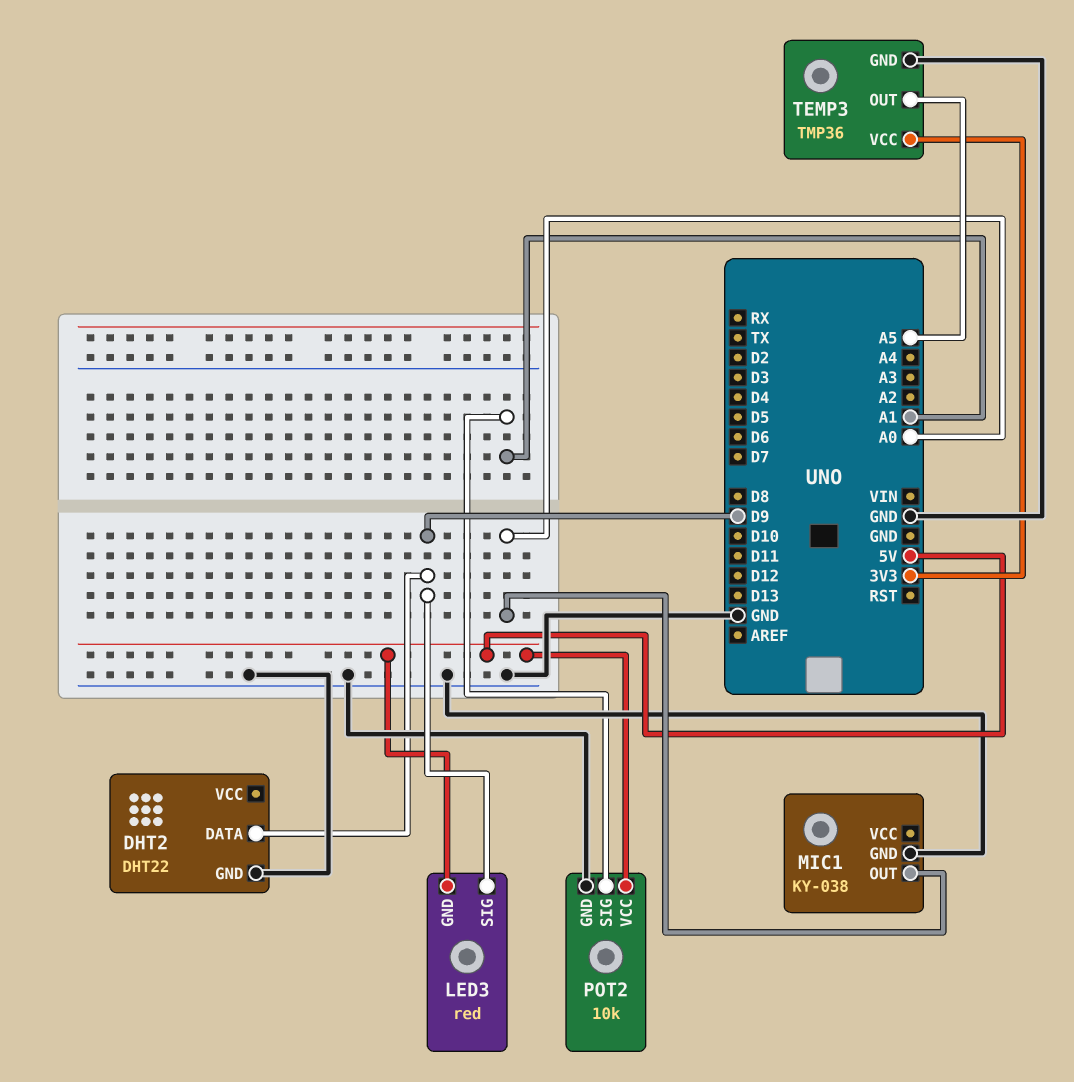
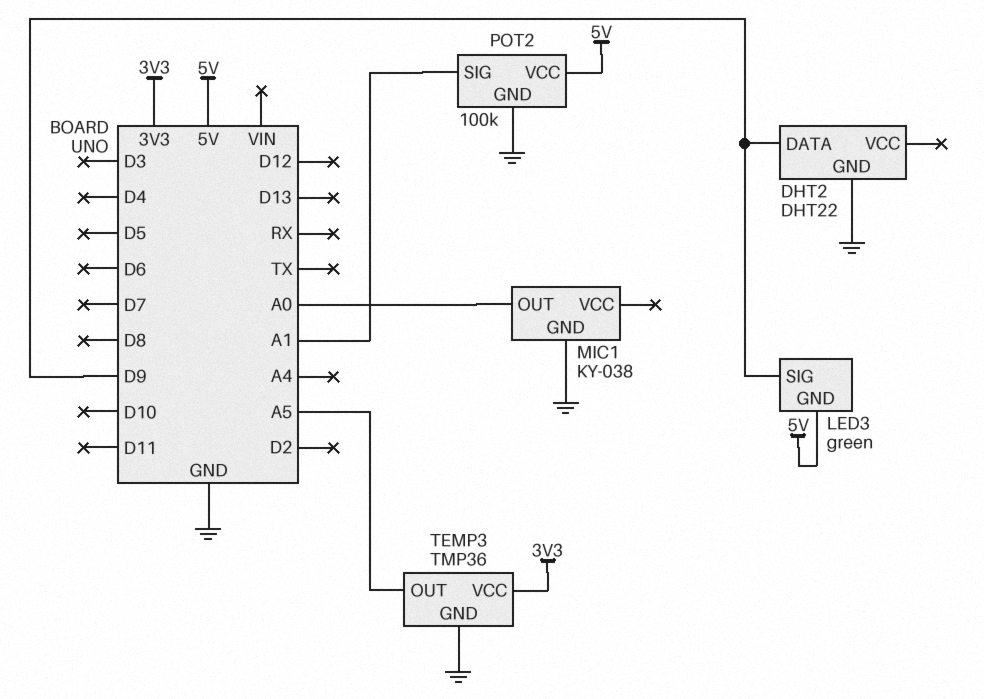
LED3: red -> green
POT2: 10k -> 100k

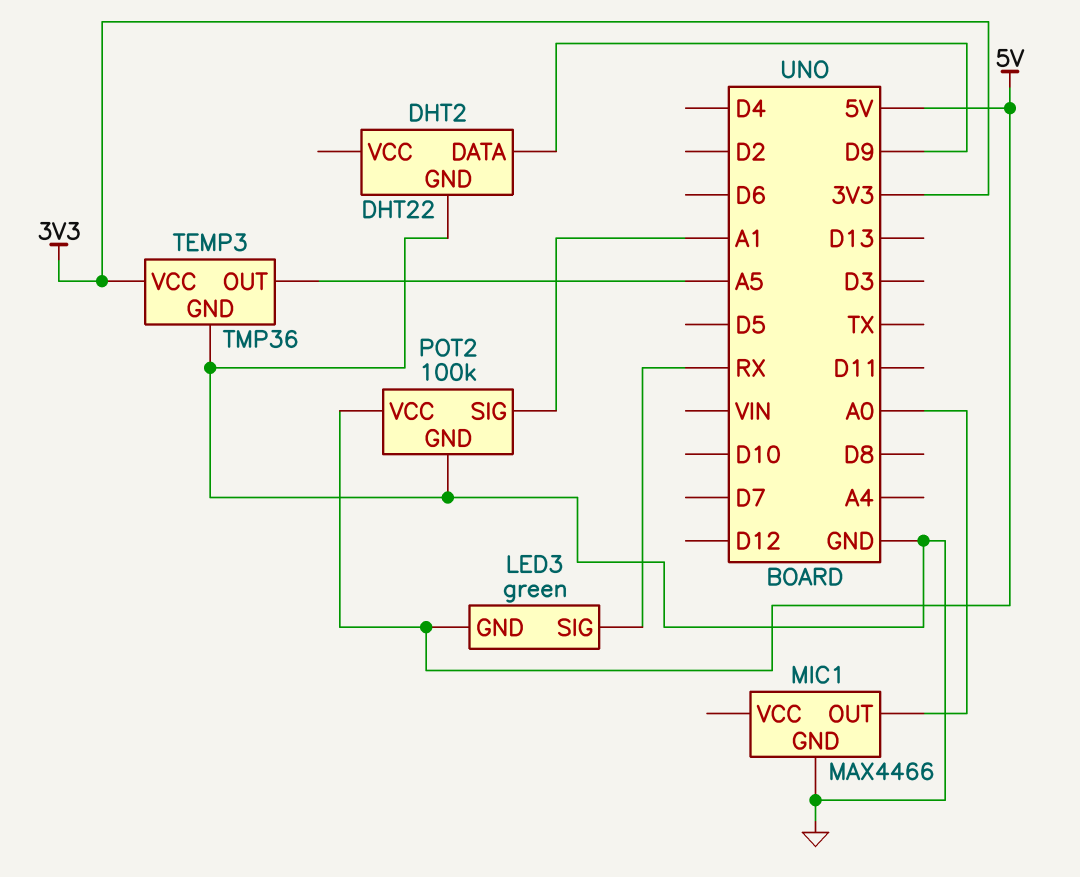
LED3 pin SIG: D9 -> RX
MIC1: KY-038 -> MAX4466

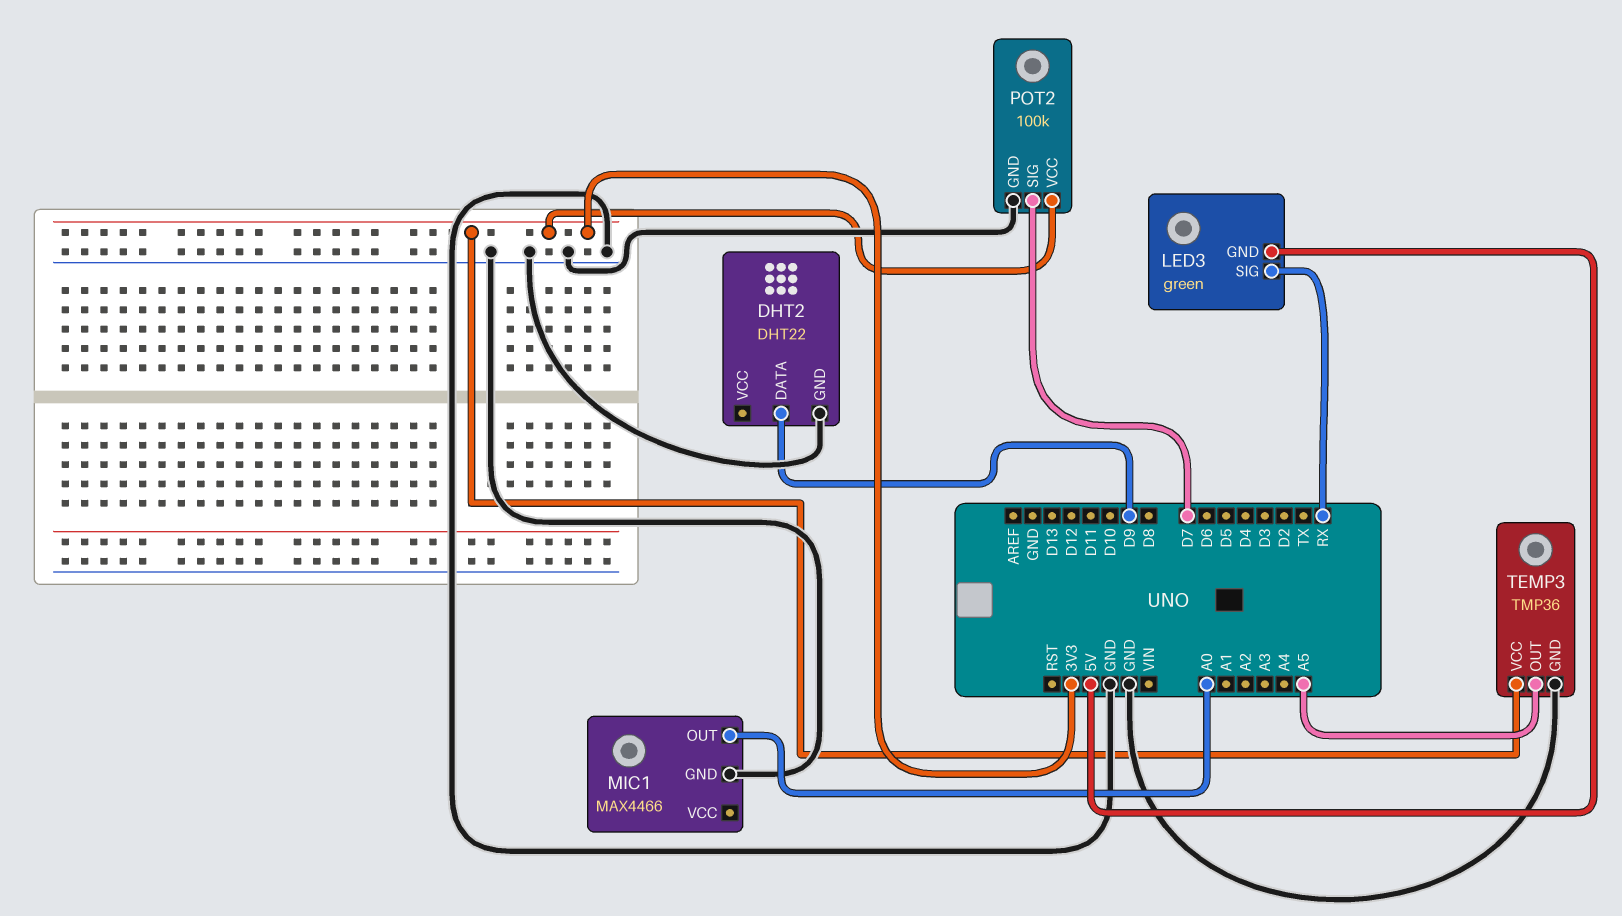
POT2 pin SIG: A1 -> D7
POT2 pin VCC: 5V -> 3V3

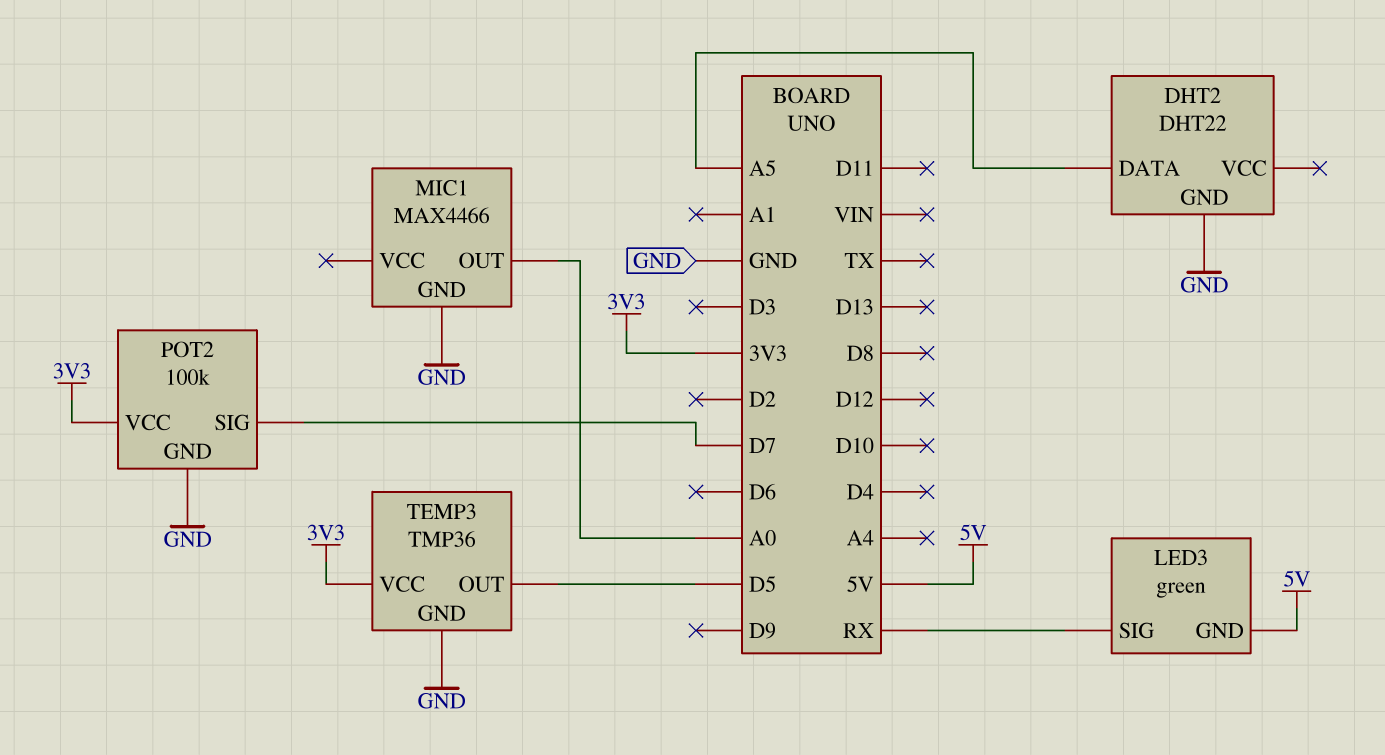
DHT2 pin DATA: D9 -> A5
TEMP3 pin OUT: A5 -> D5

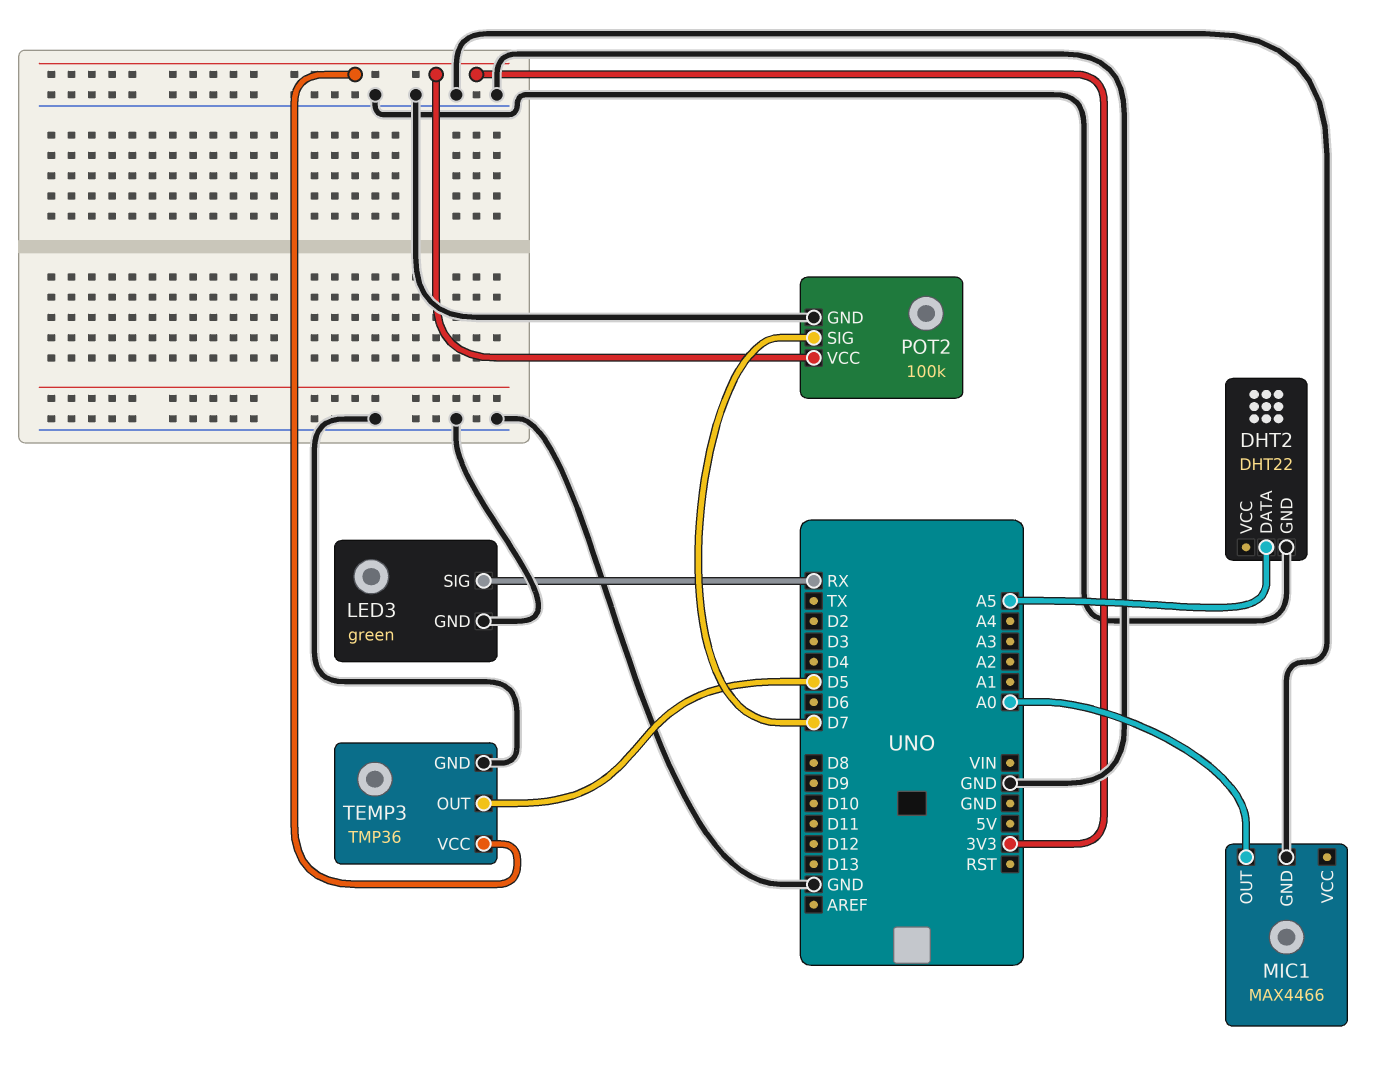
LED3 pin GND: 5V -> GND

